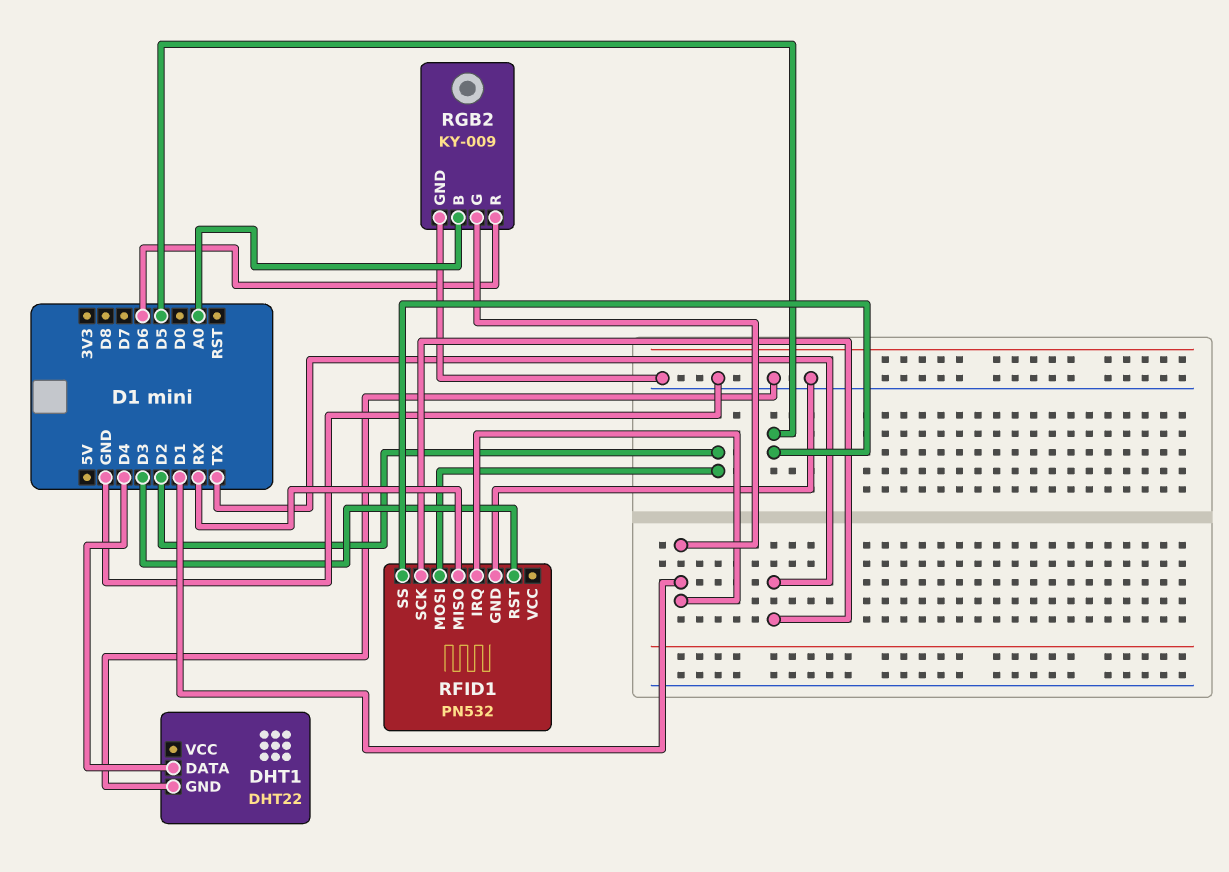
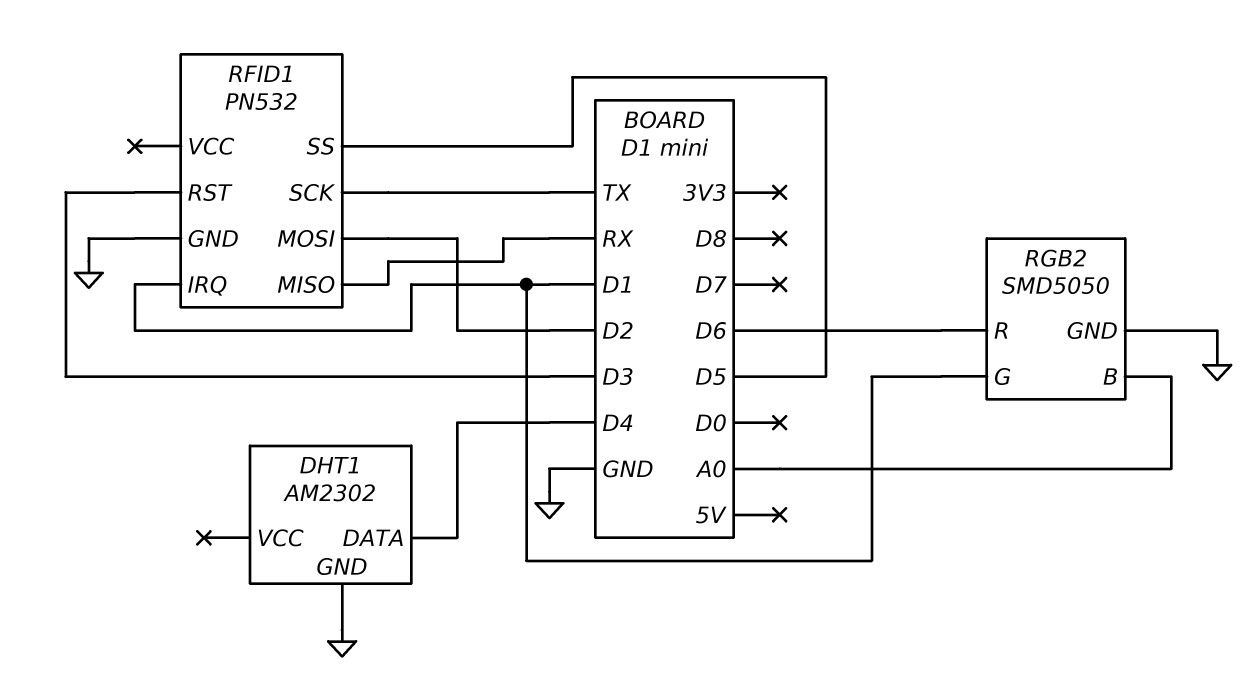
DHT1: DHT22 -> AM2302
RGB2: KY-009 -> SMD5050

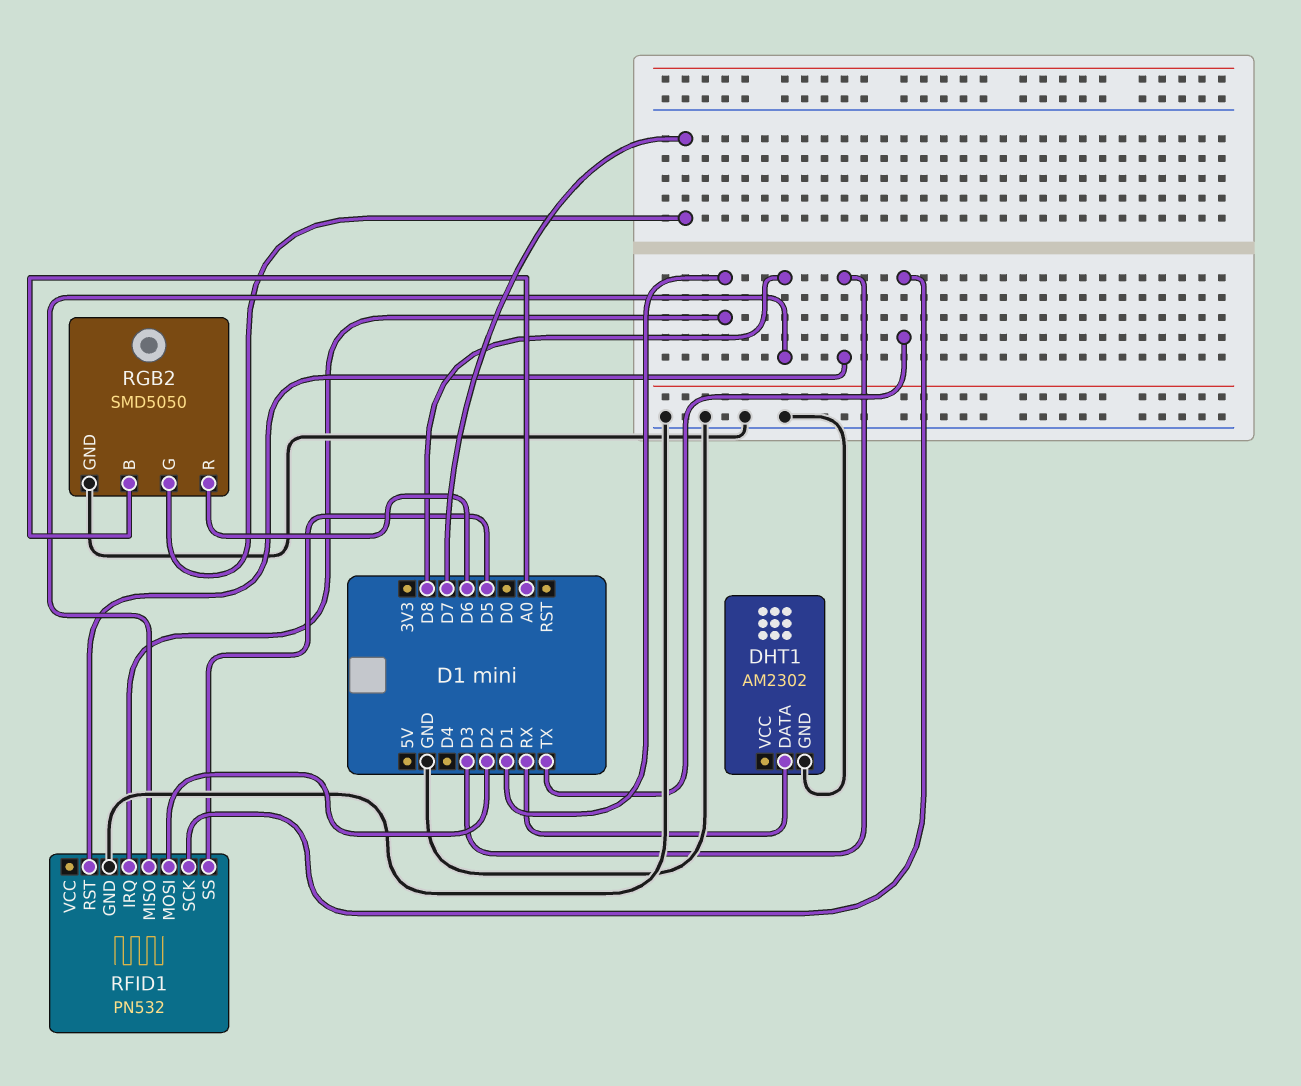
DHT1 pin DATA: D4 -> RX
RFID1 pin MISO: RX -> D8
RGB2 pin G: D1 -> D7

